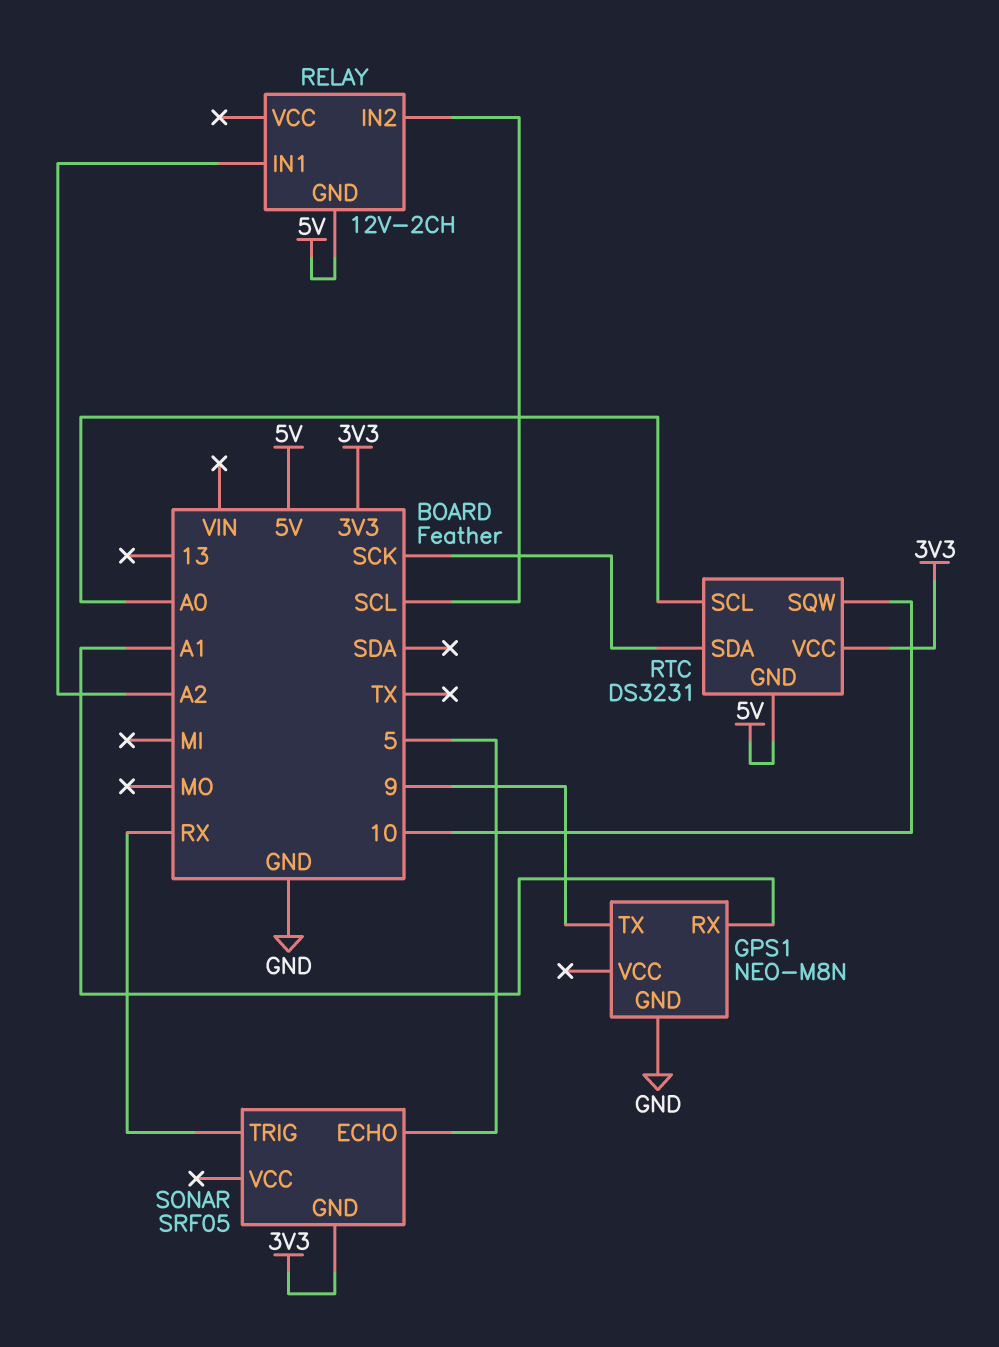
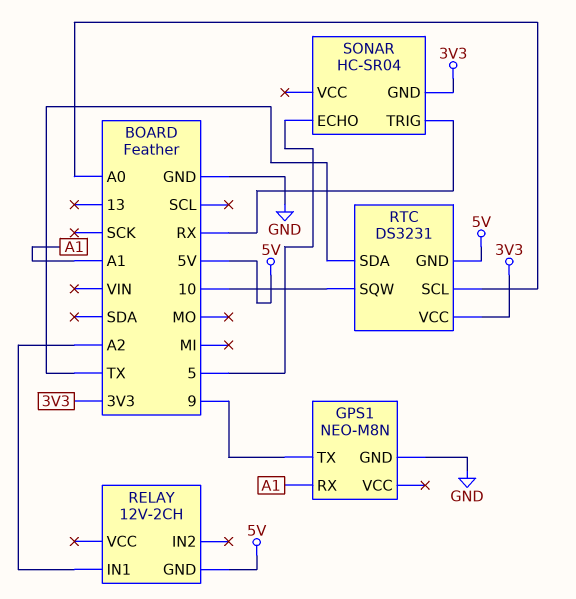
RELAY pin IN2: SCL -> none
RTC pin SDA: SCK -> TX
SONAR: SRF05 -> HC-SR04

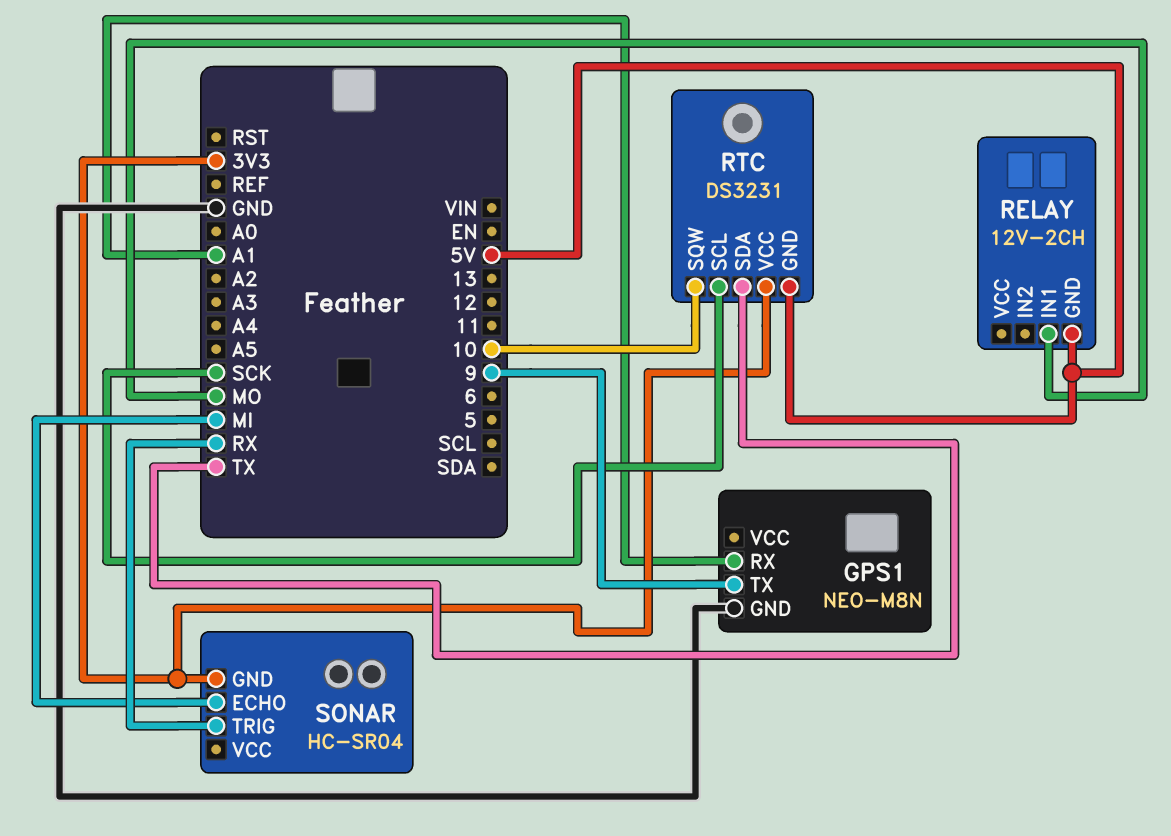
RELAY pin IN1: A2 -> MO
RTC pin SCL: A0 -> SCK
SONAR pin ECHO: 5 -> MI

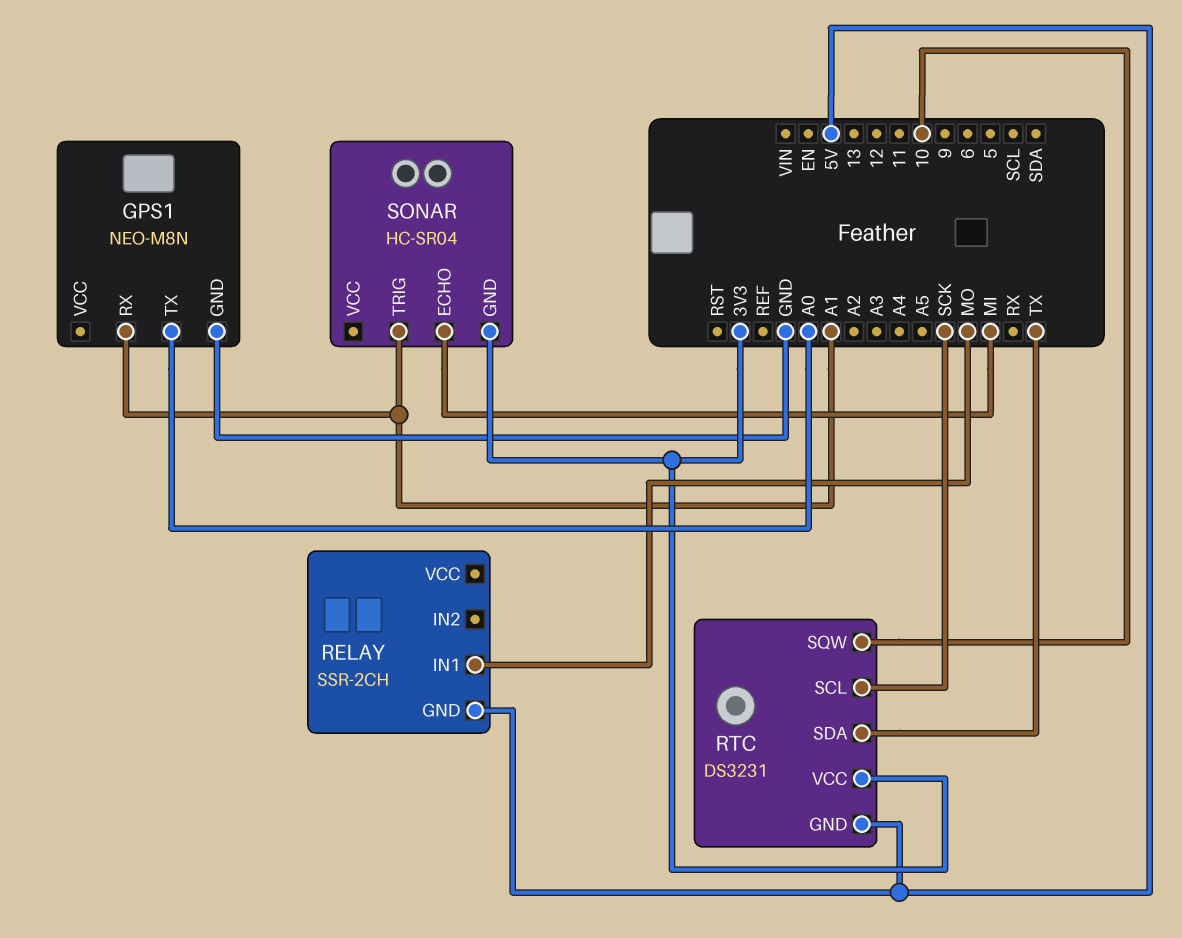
GPS1 pin TX: 9 -> A0
RELAY: 12V-2CH -> SSR-2CH
SONAR pin TRIG: RX -> A1

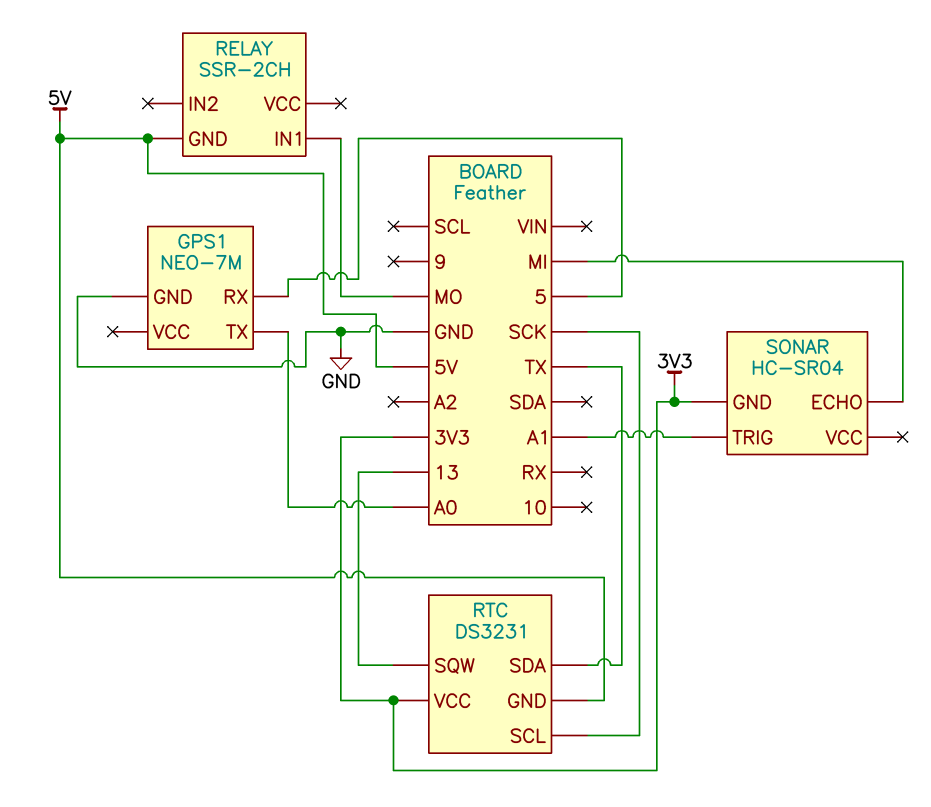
GPS1: NEO-M8N -> NEO-7M
GPS1 pin RX: A1 -> 5
RTC pin SQW: 10 -> 13

